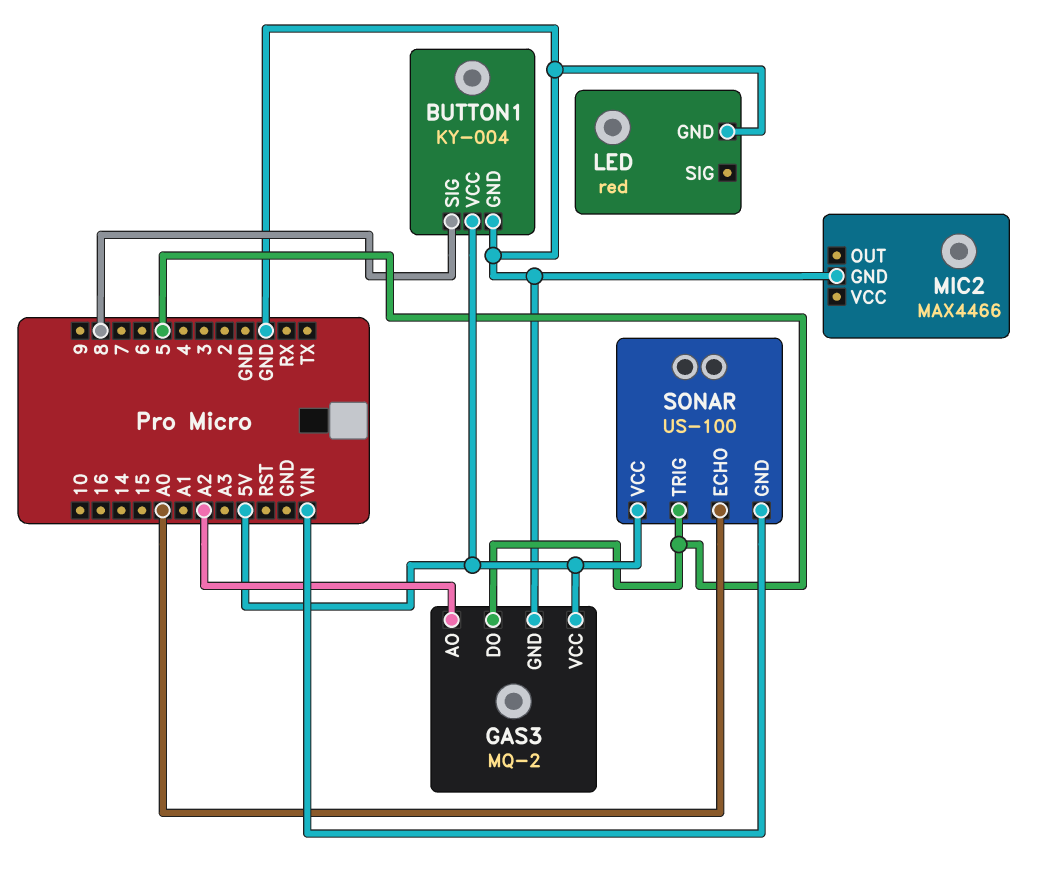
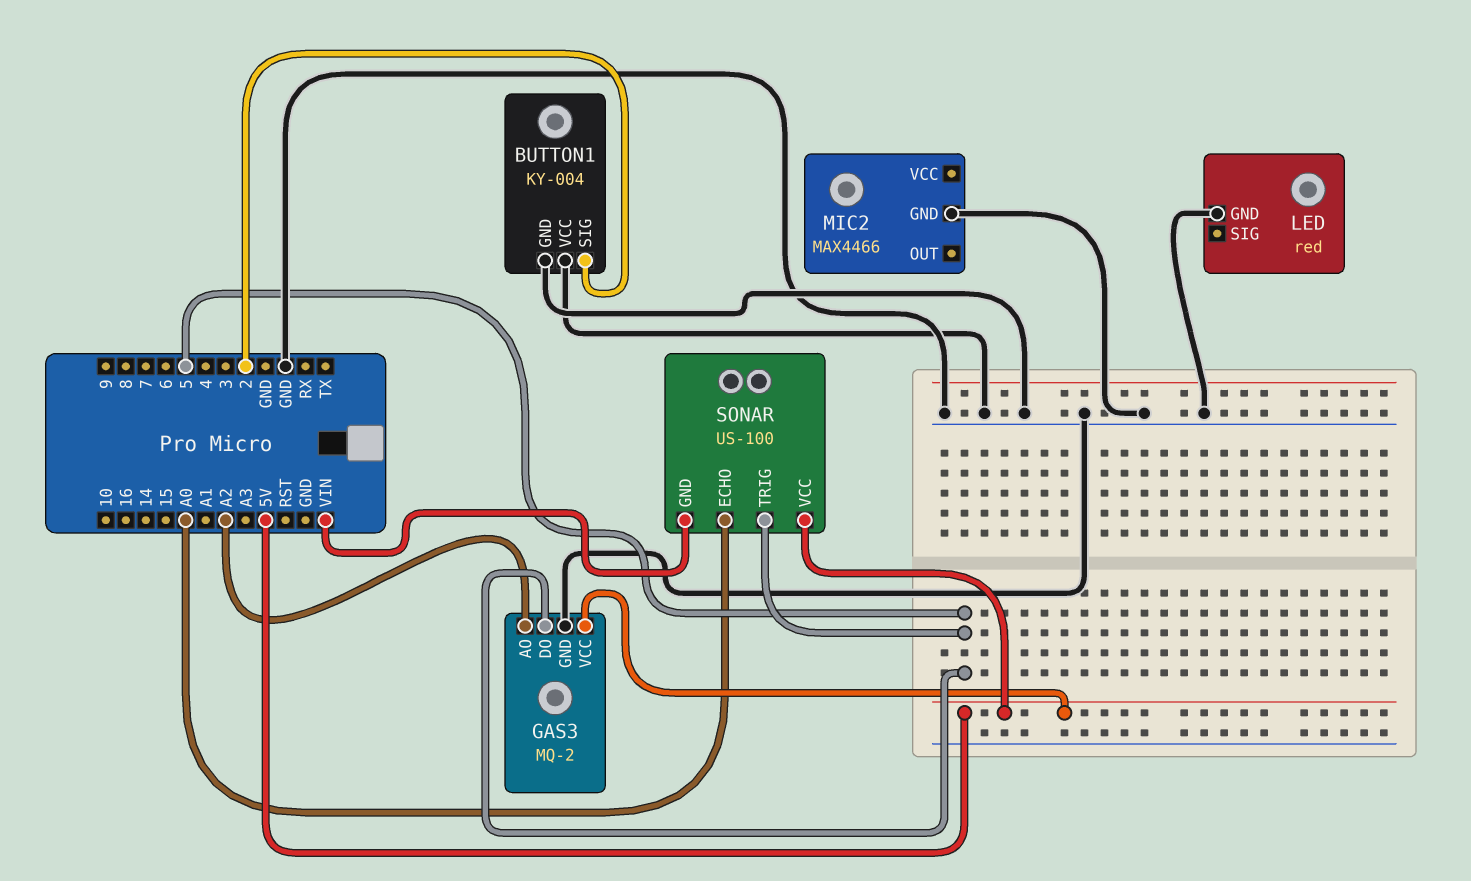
BUTTON1 pin SIG: 8 -> 2
BUTTON1 pin VCC: 5V -> GND

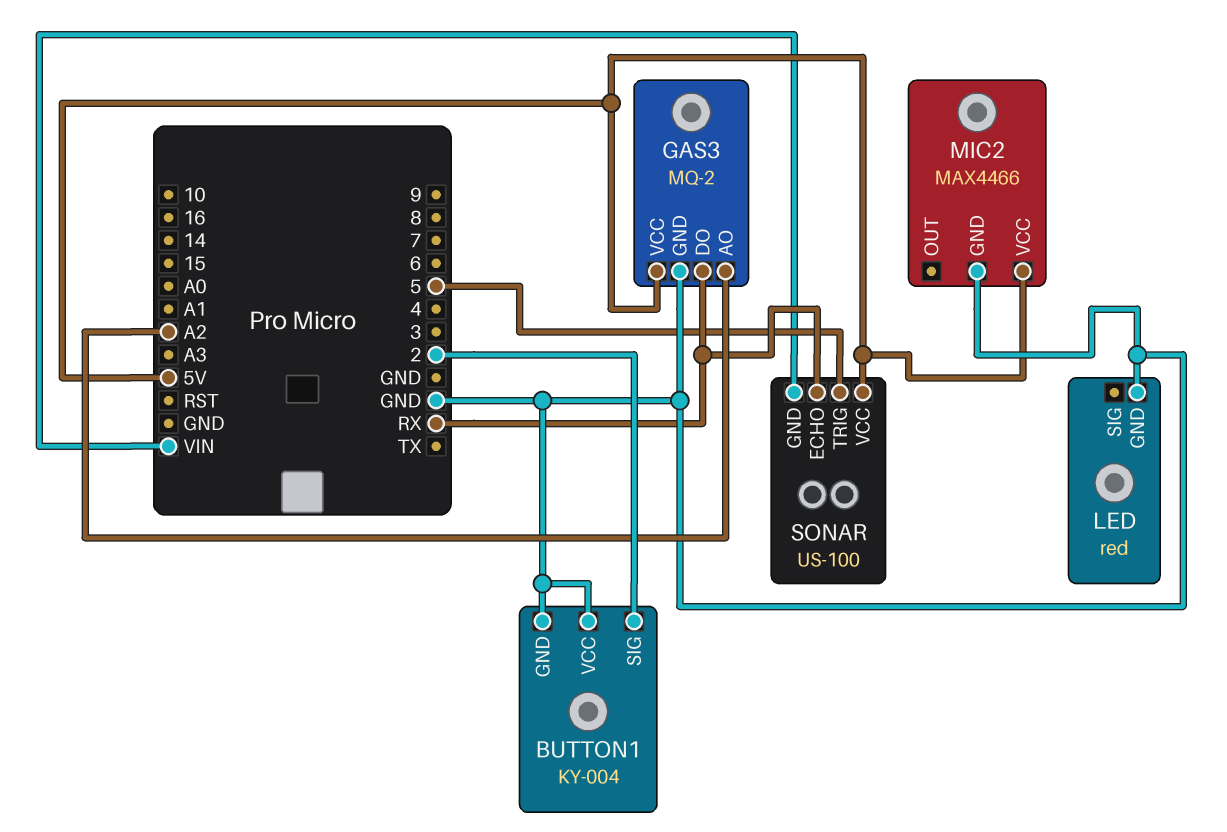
GAS3 pin DO: 5 -> RX
MIC2 pin VCC: none -> 5V
SONAR pin ECHO: A0 -> RX

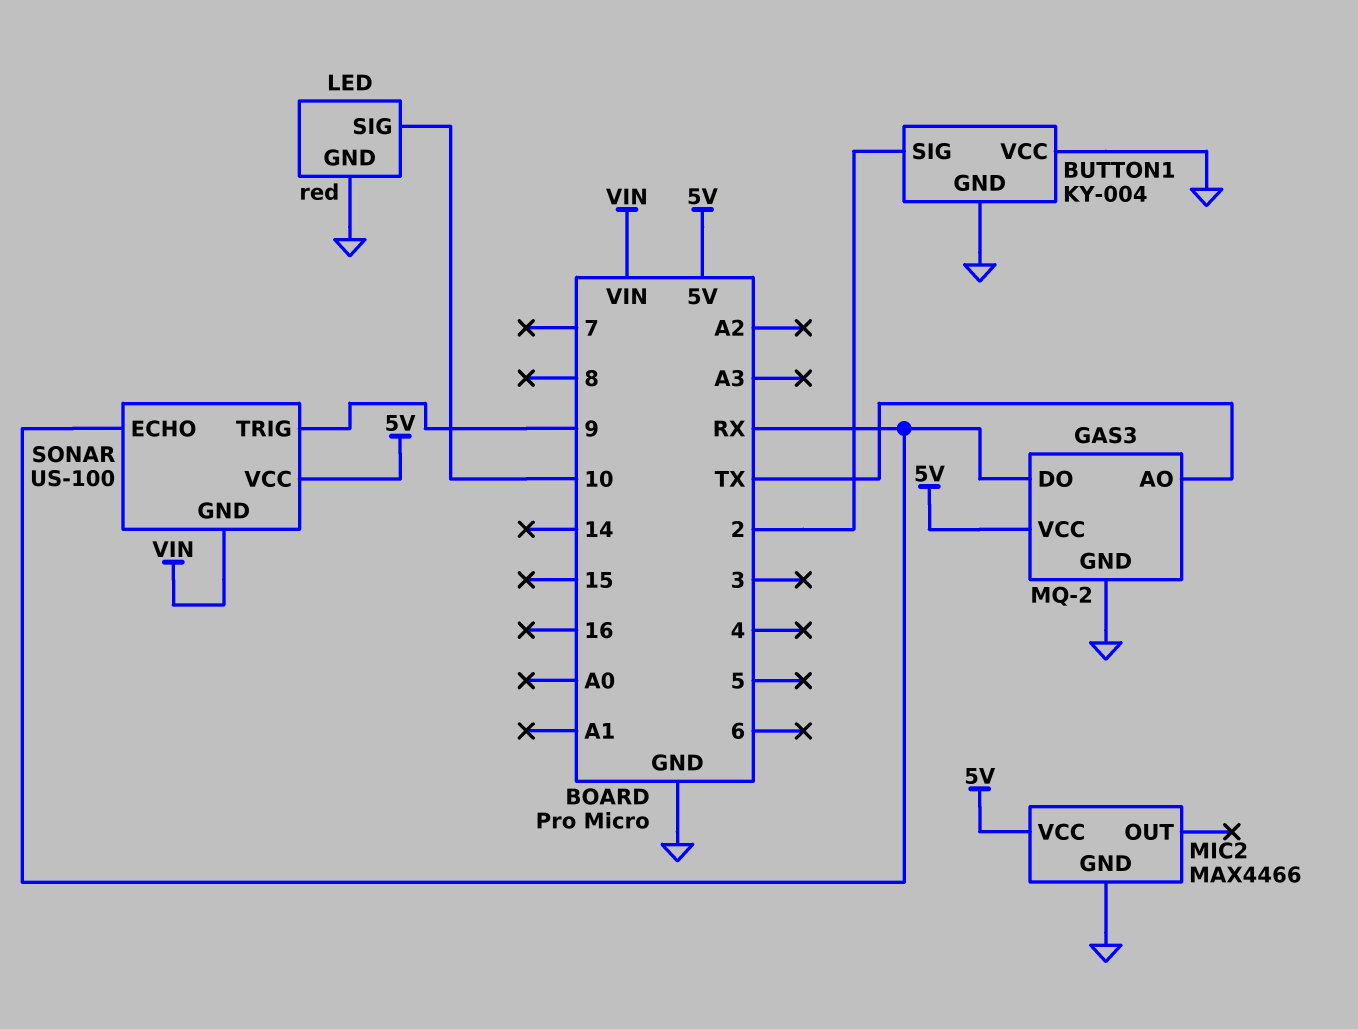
GAS3 pin AO: A2 -> TX
LED pin SIG: none -> 10
SONAR pin TRIG: 5 -> 9

